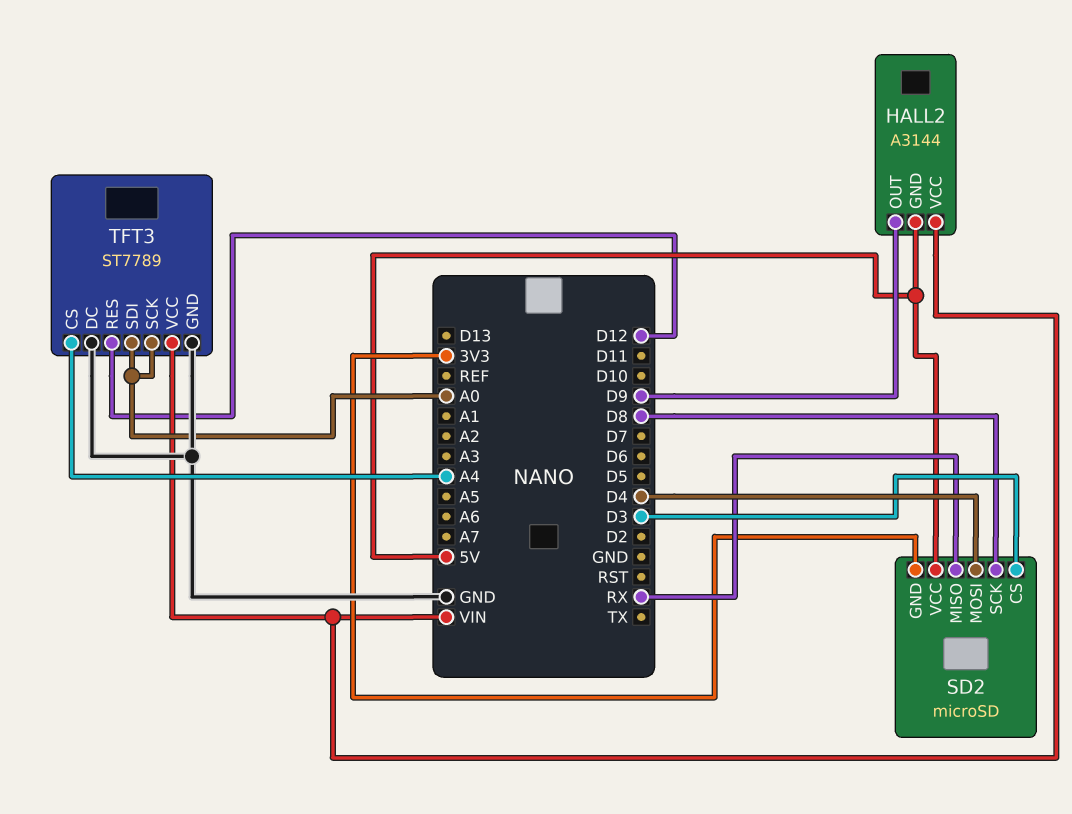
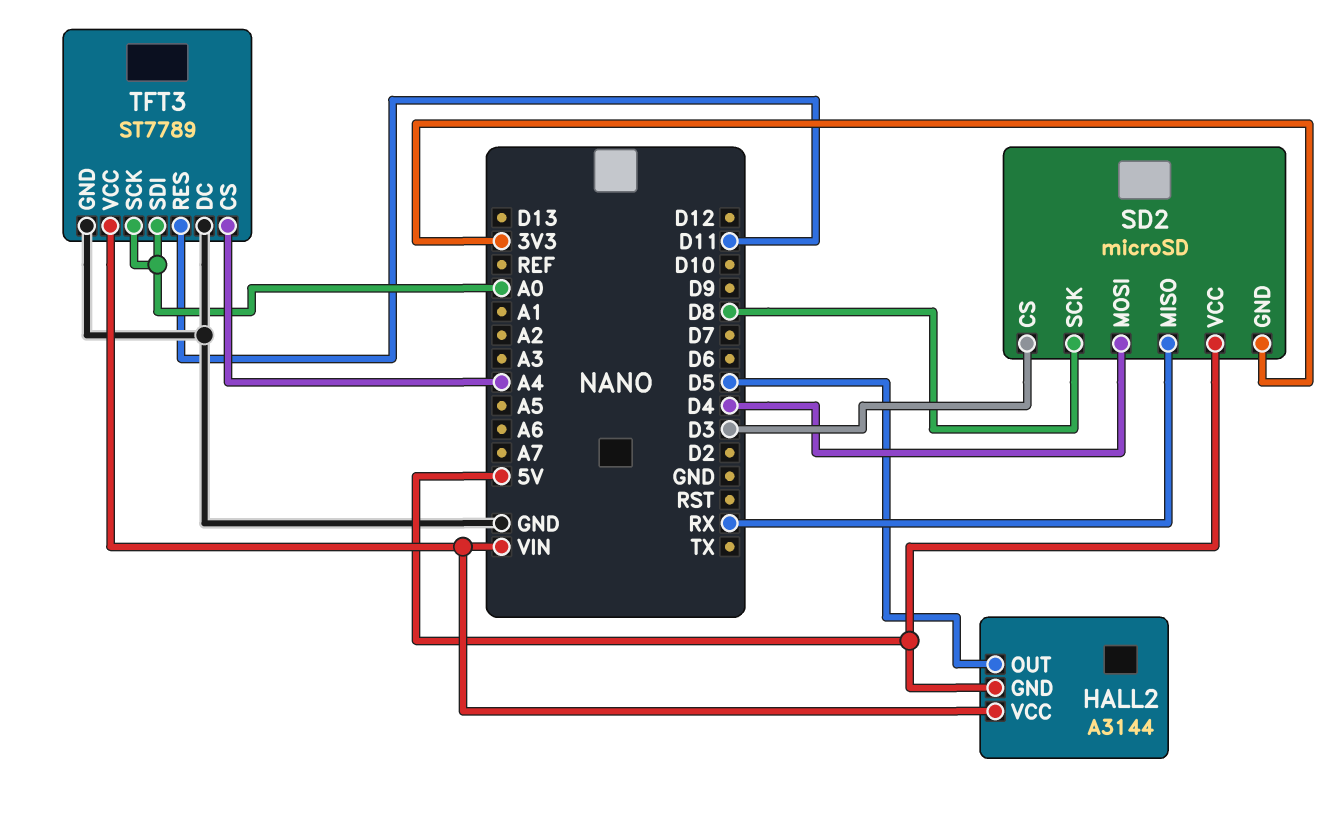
HALL2 pin OUT: D9 -> D5
TFT3 pin RES: D12 -> D11

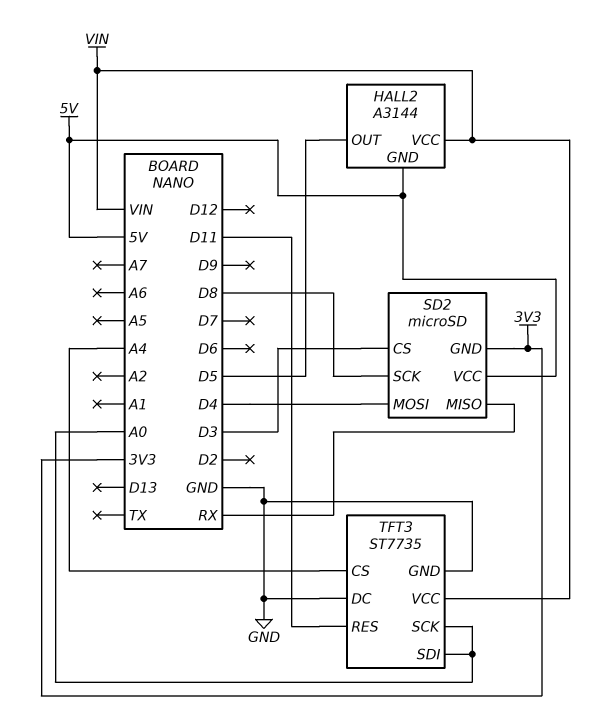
TFT3: ST7789 -> ST7735

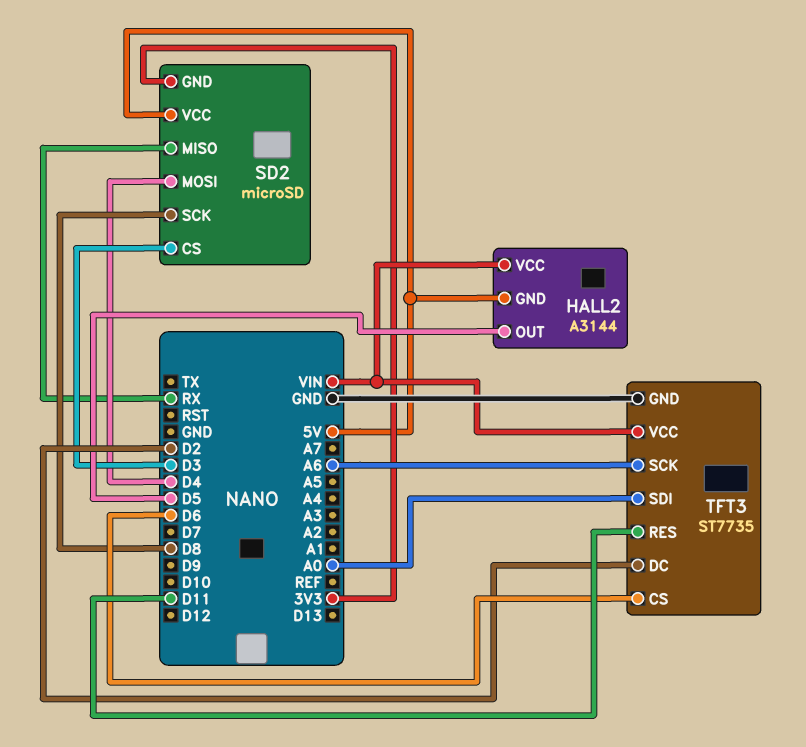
TFT3 pin CS: A4 -> D6
TFT3 pin DC: GND -> D2
TFT3 pin SCK: A0 -> A6

